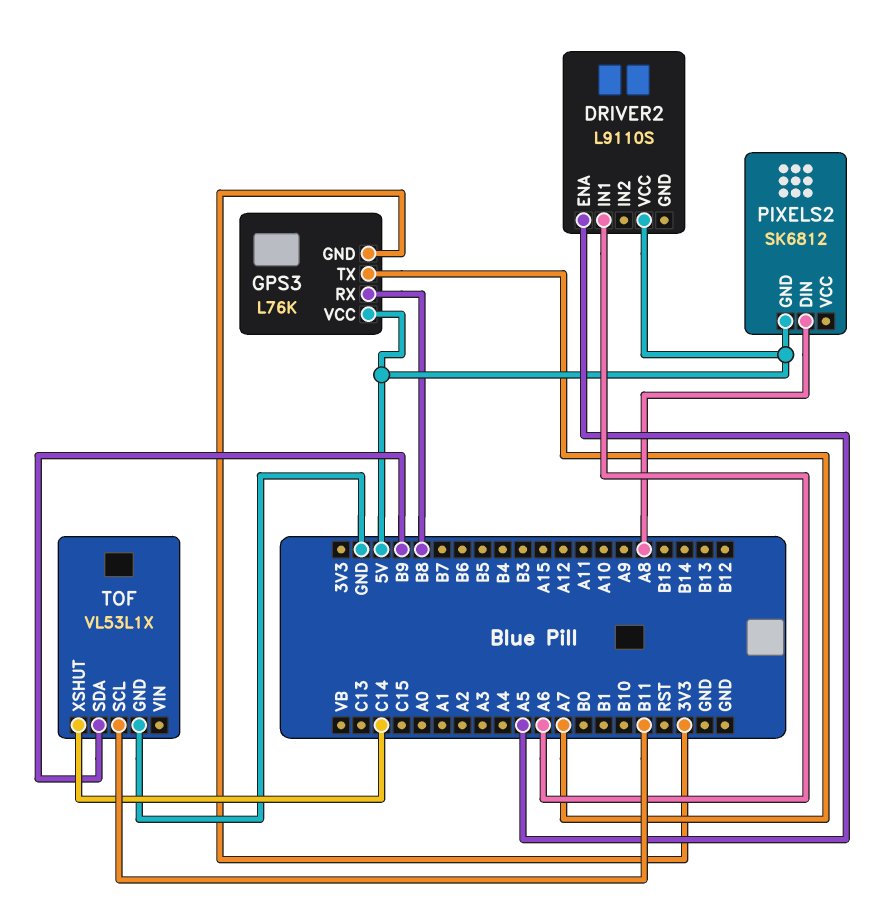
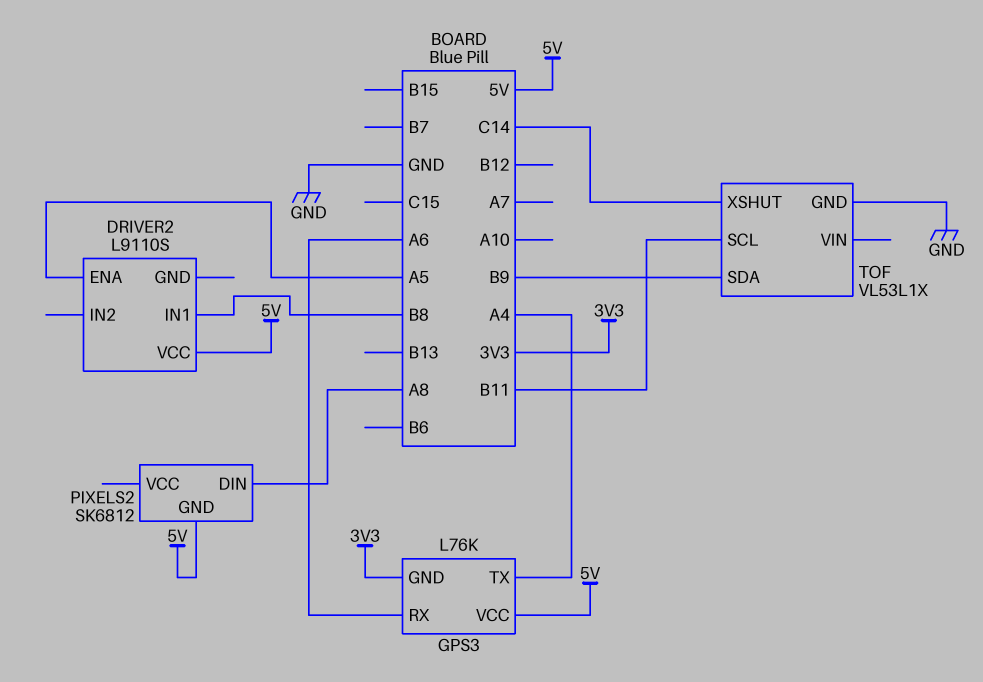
DRIVER2 pin IN1: A6 -> B8
GPS3 pin RX: B8 -> A6
GPS3 pin TX: A7 -> A4

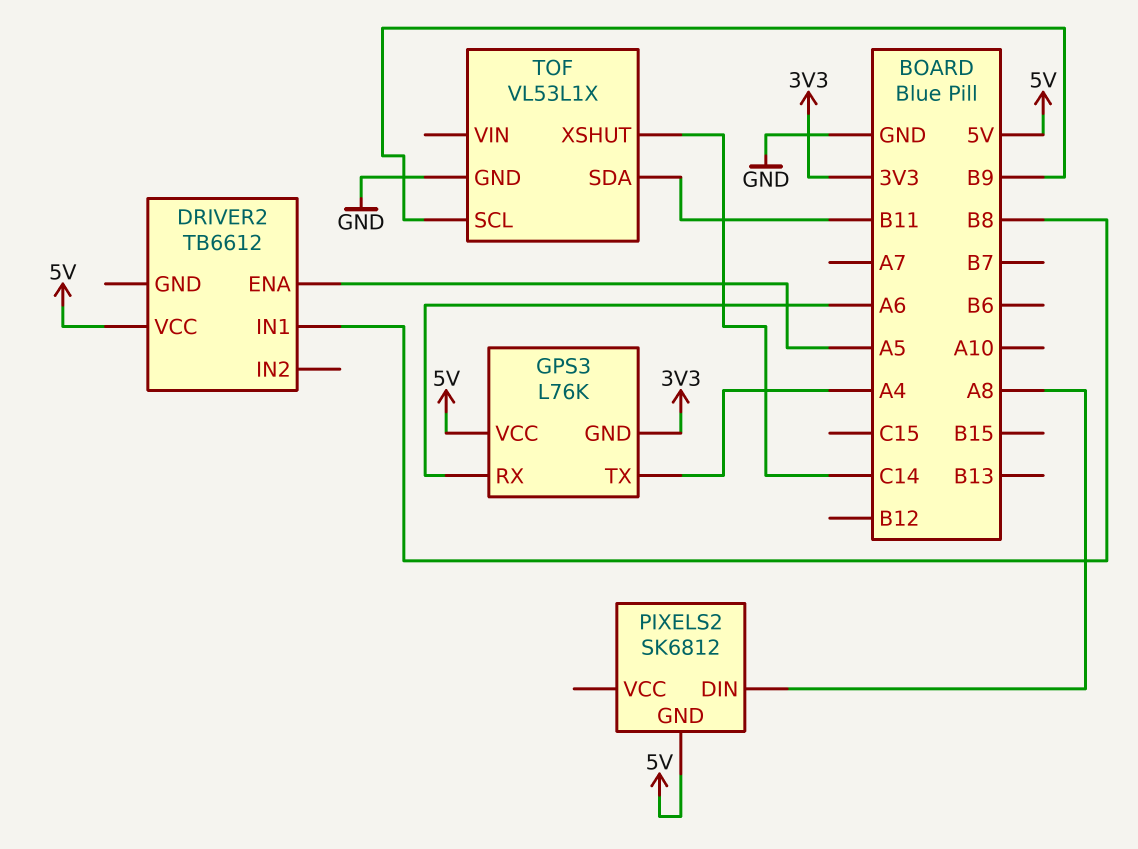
DRIVER2: L9110S -> TB6612
TOF pin SCL: B11 -> B9
TOF pin SDA: B9 -> B11

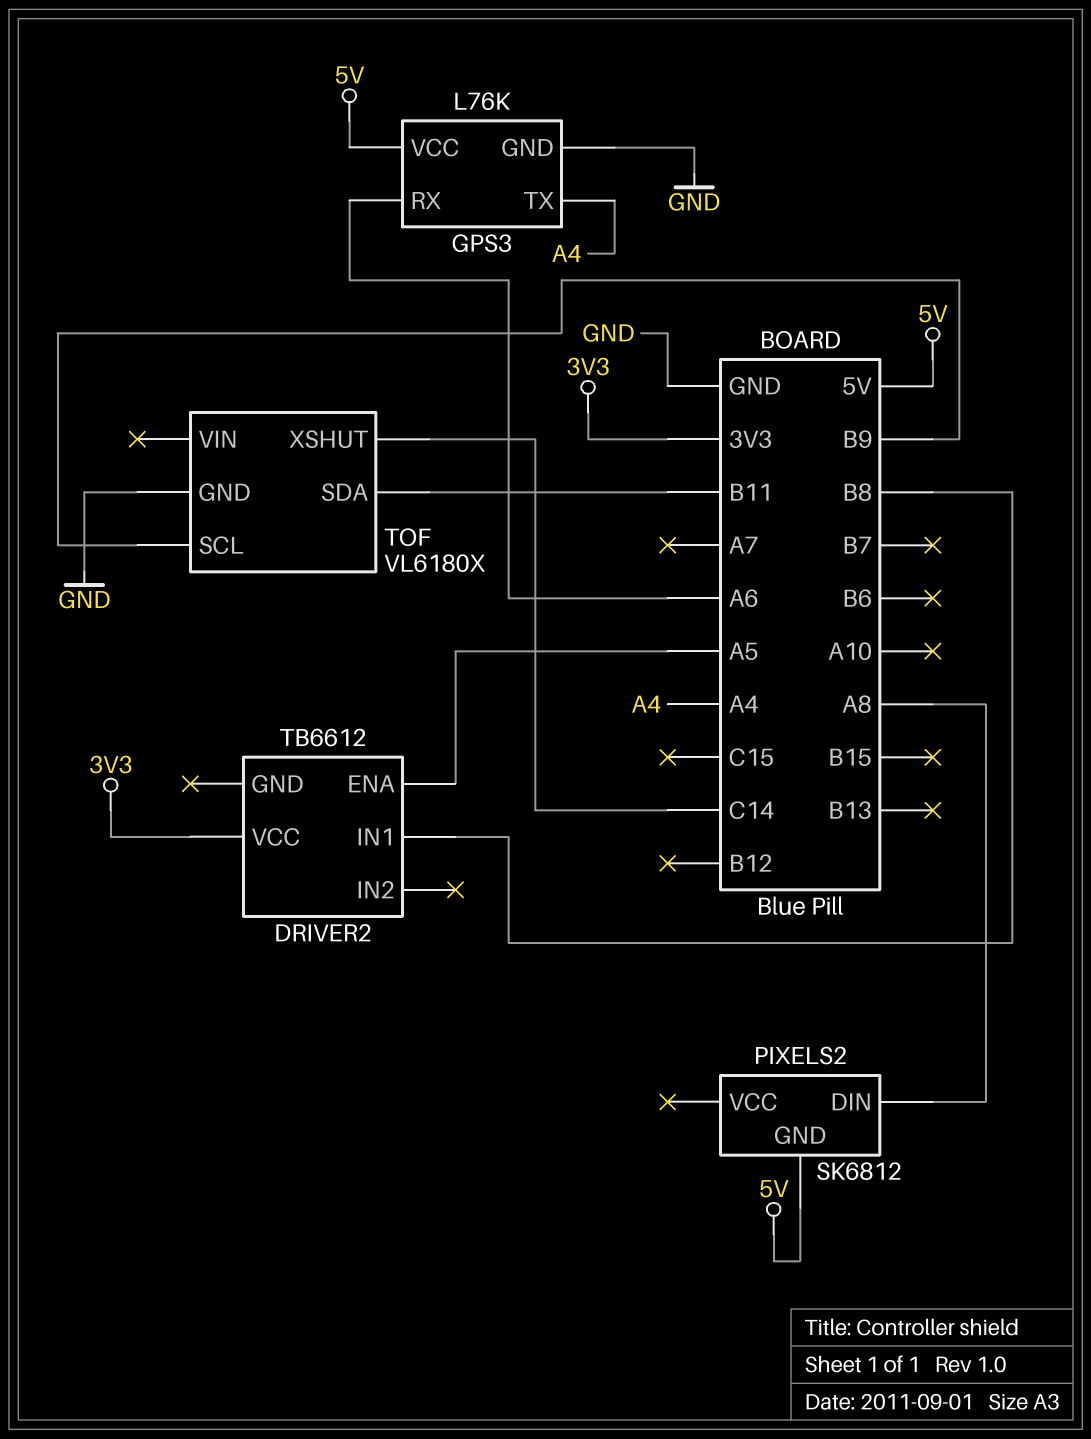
DRIVER2 pin VCC: 5V -> 3V3
GPS3 pin GND: 3V3 -> GND
TOF: VL53L1X -> VL6180X

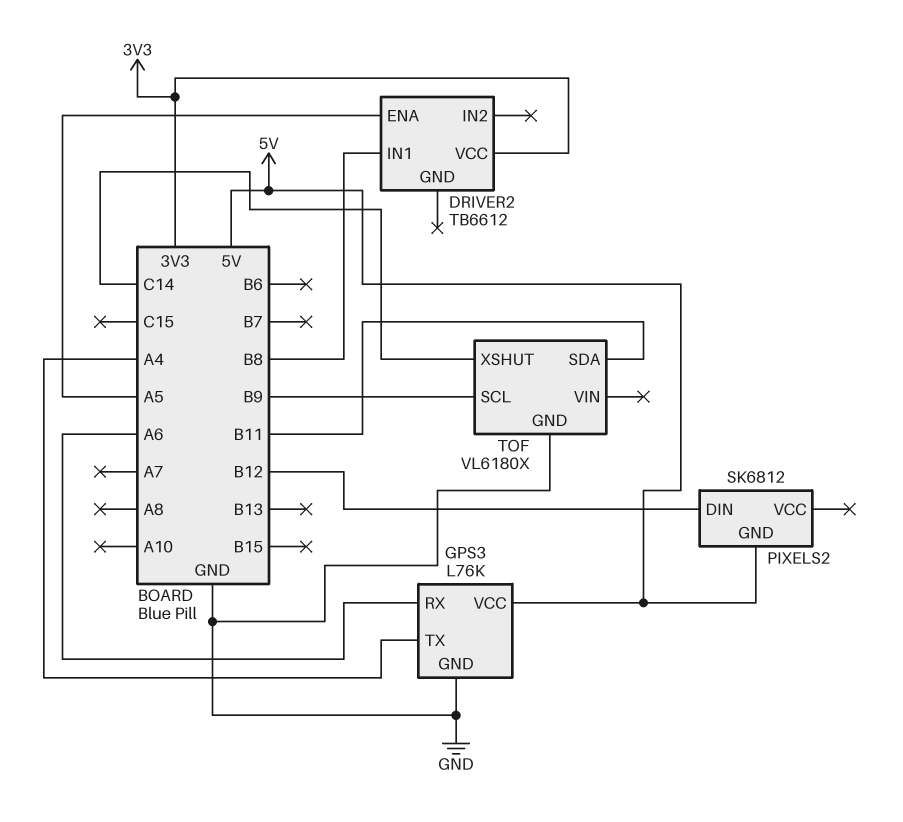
PIXELS2 pin DIN: A8 -> B12

